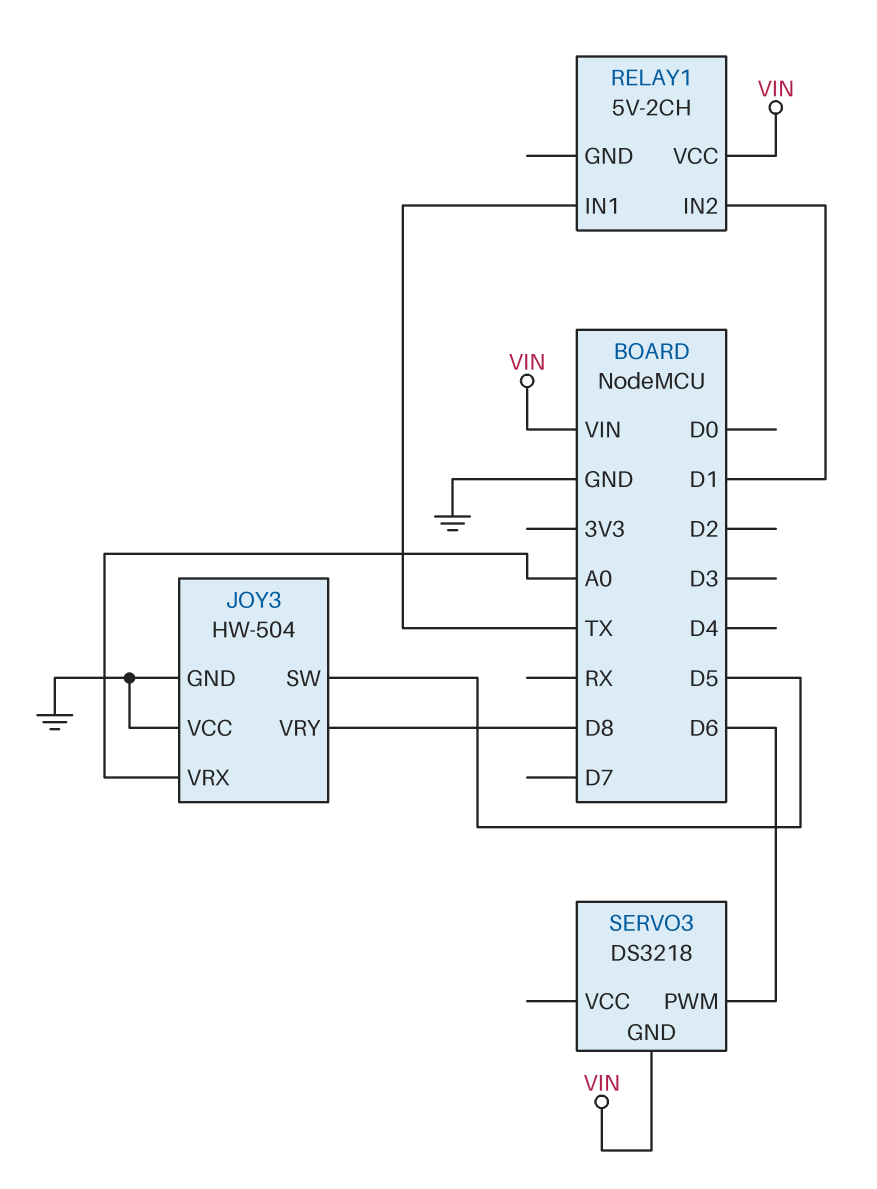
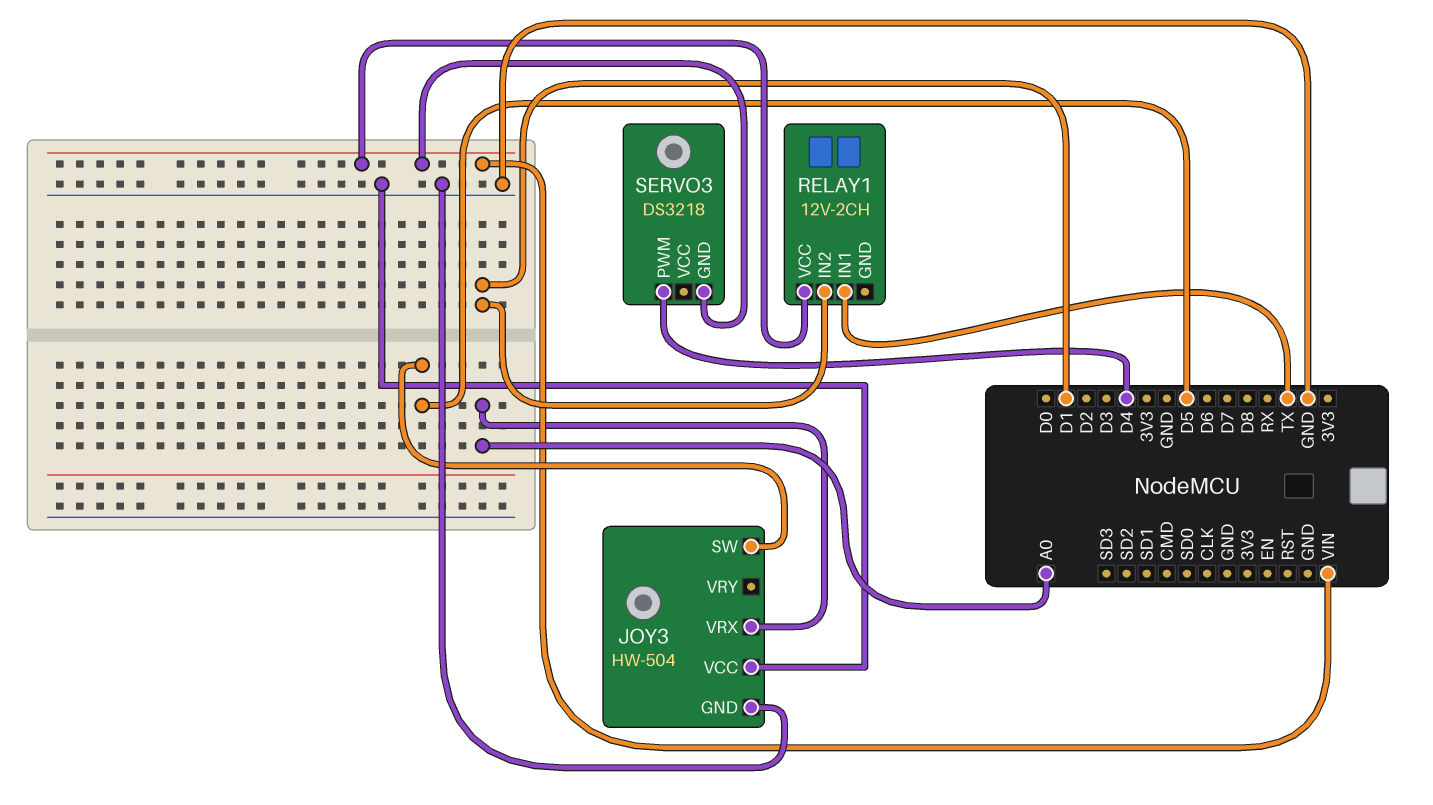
JOY3 pin VRY: D8 -> none
RELAY1: 5V-2CH -> 12V-2CH
SERVO3 pin PWM: D6 -> D4

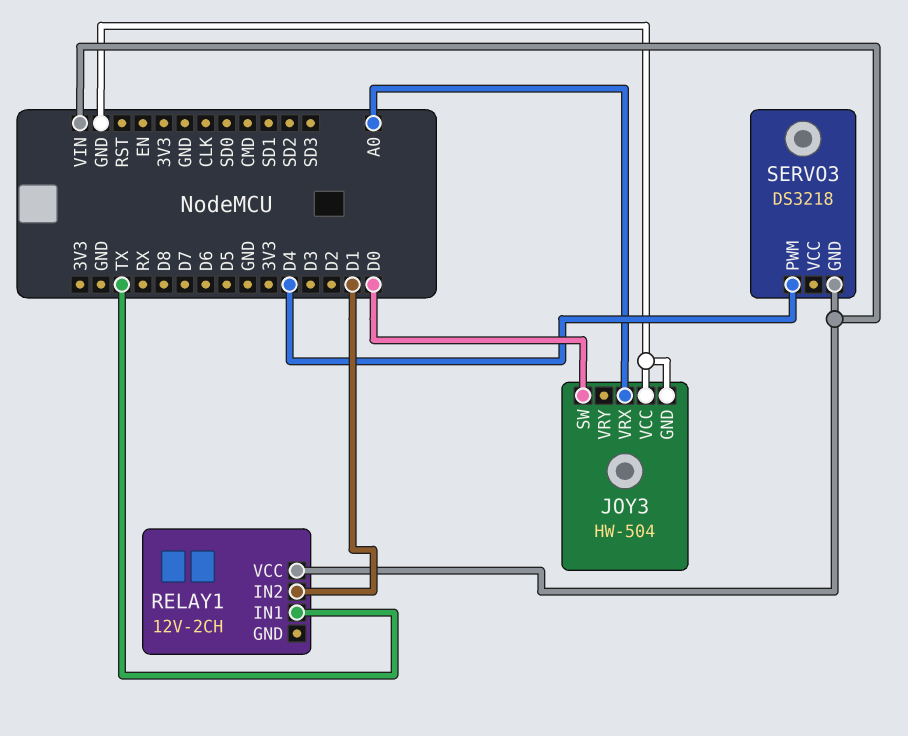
JOY3 pin SW: D5 -> D0

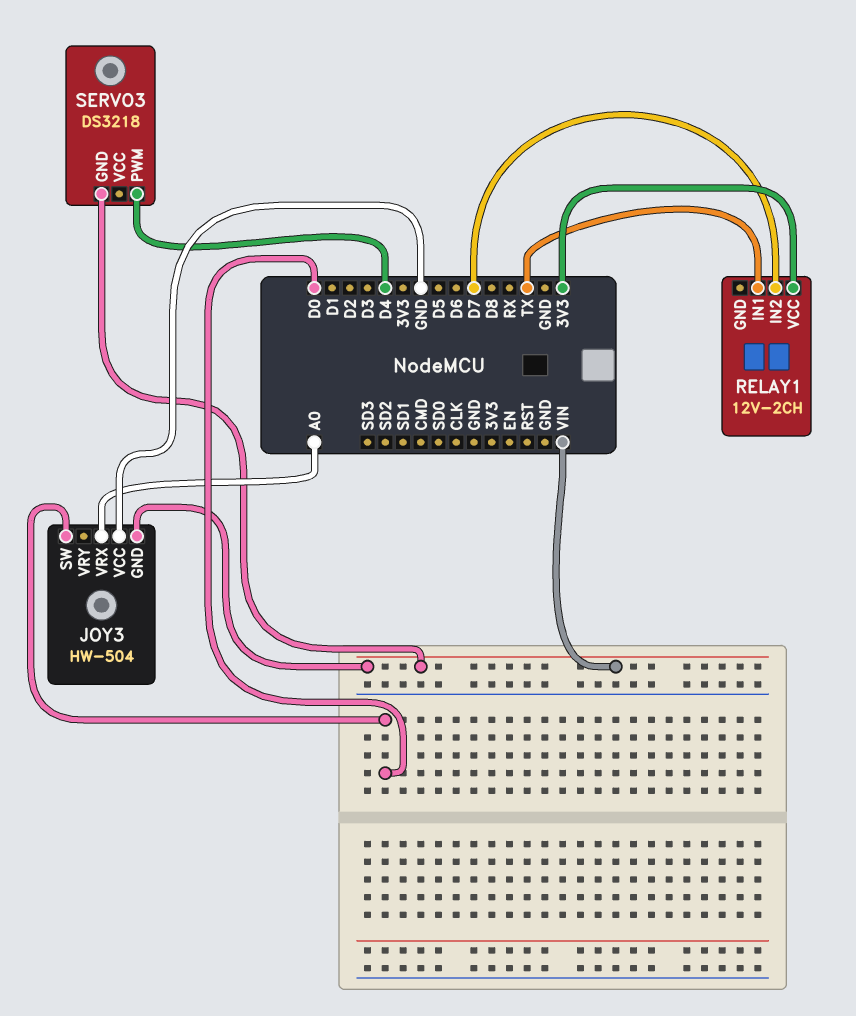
JOY3 pin GND: GND -> VIN
RELAY1 pin IN2: D1 -> D7
RELAY1 pin VCC: VIN -> 3V3

